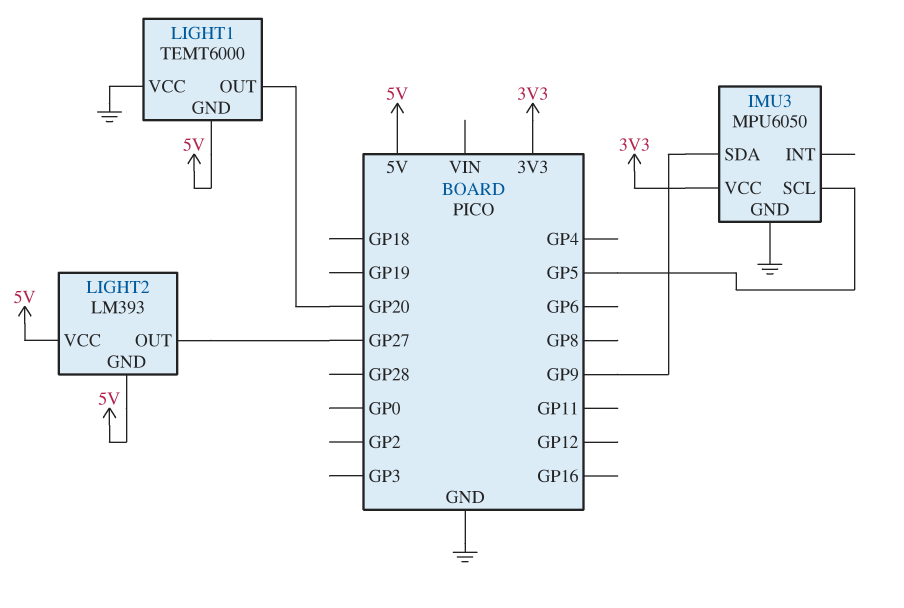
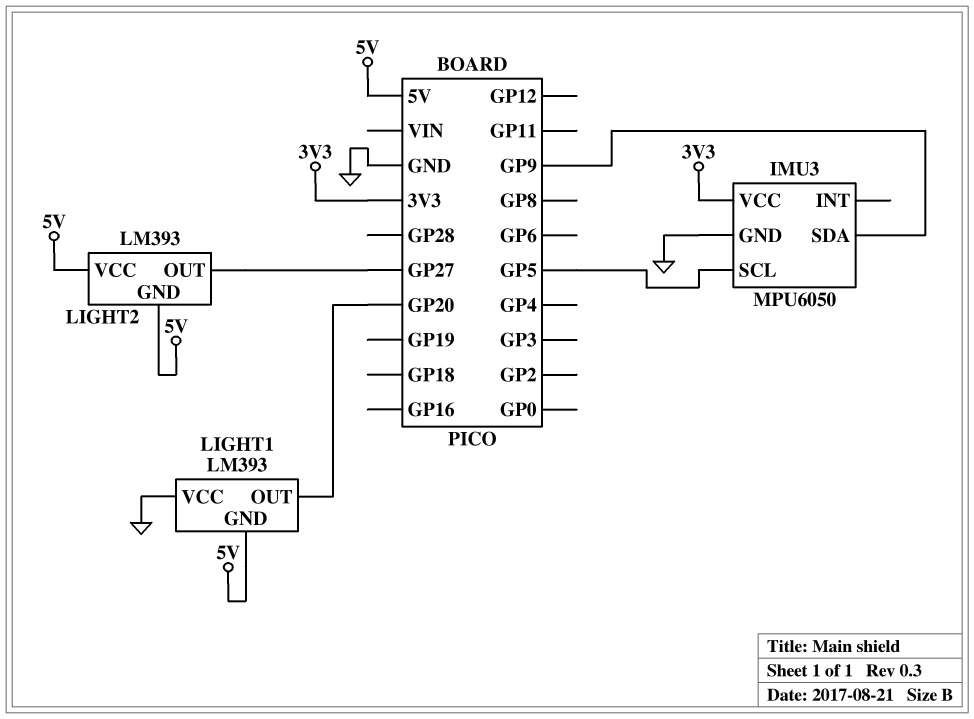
LIGHT1: TEMT6000 -> LM393

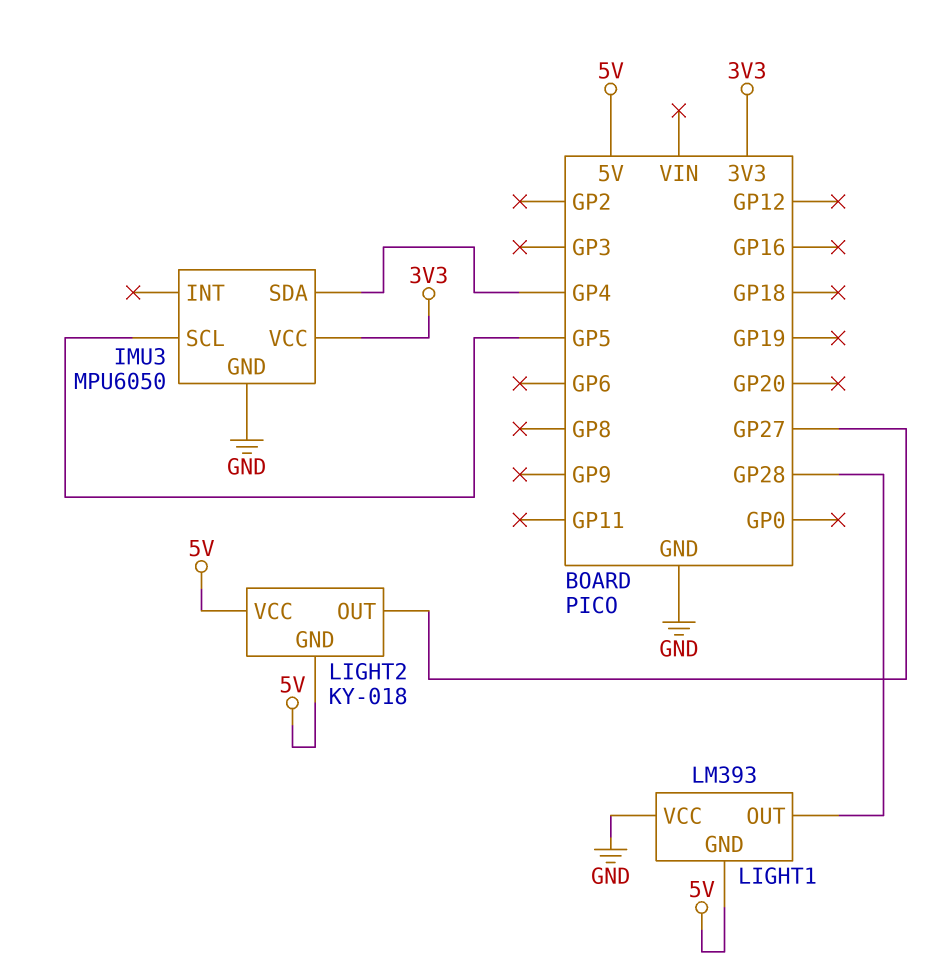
IMU3 pin SDA: GP9 -> GP4
LIGHT1 pin OUT: GP20 -> GP28
LIGHT2: LM393 -> KY-018

